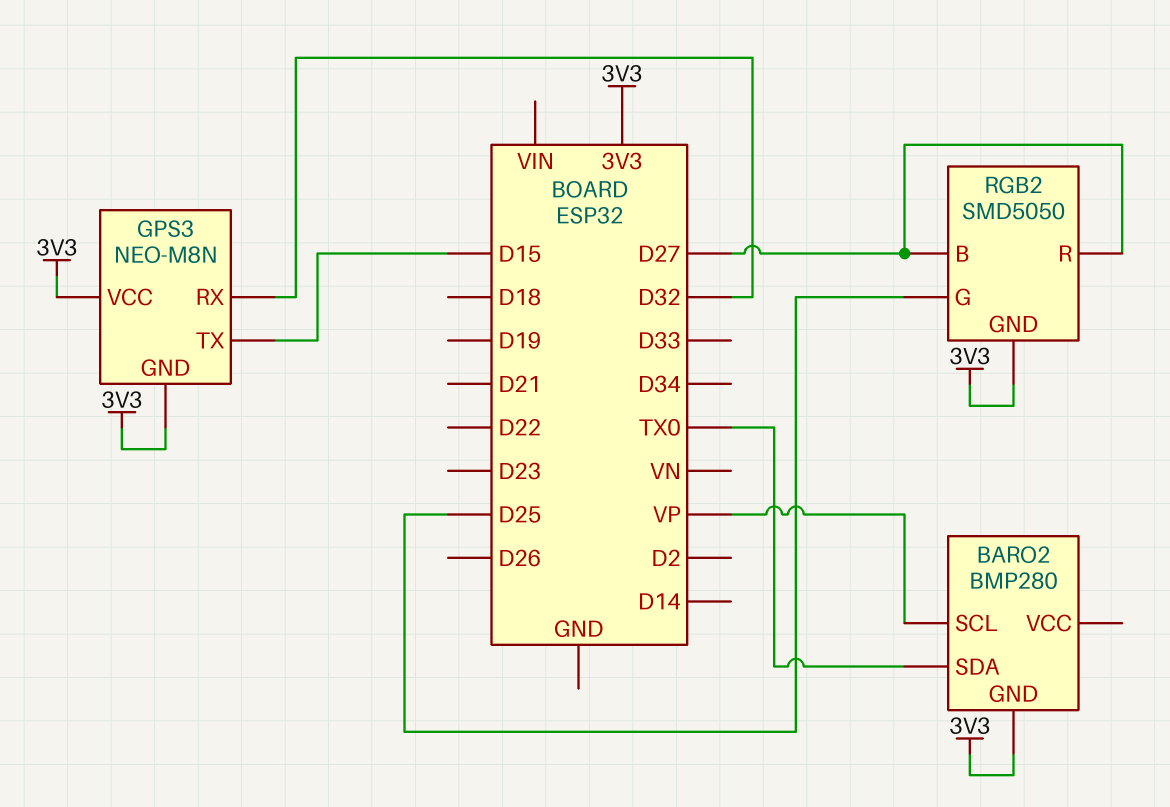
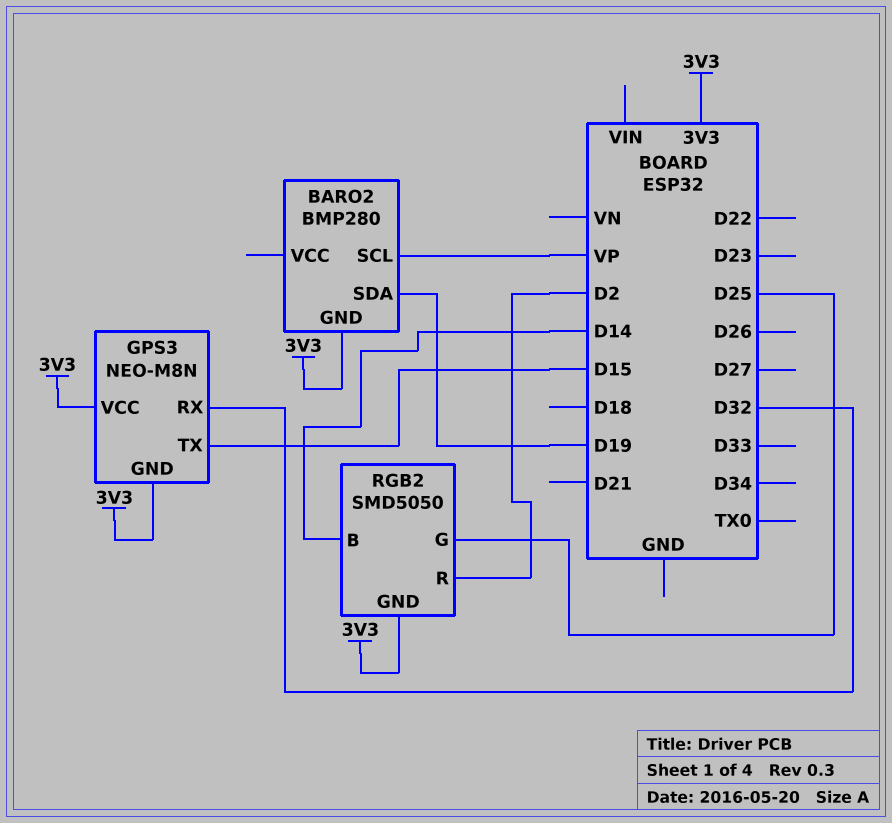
BARO2 pin SDA: TX0 -> D19
RGB2 pin B: D27 -> D14
RGB2 pin R: D27 -> D2

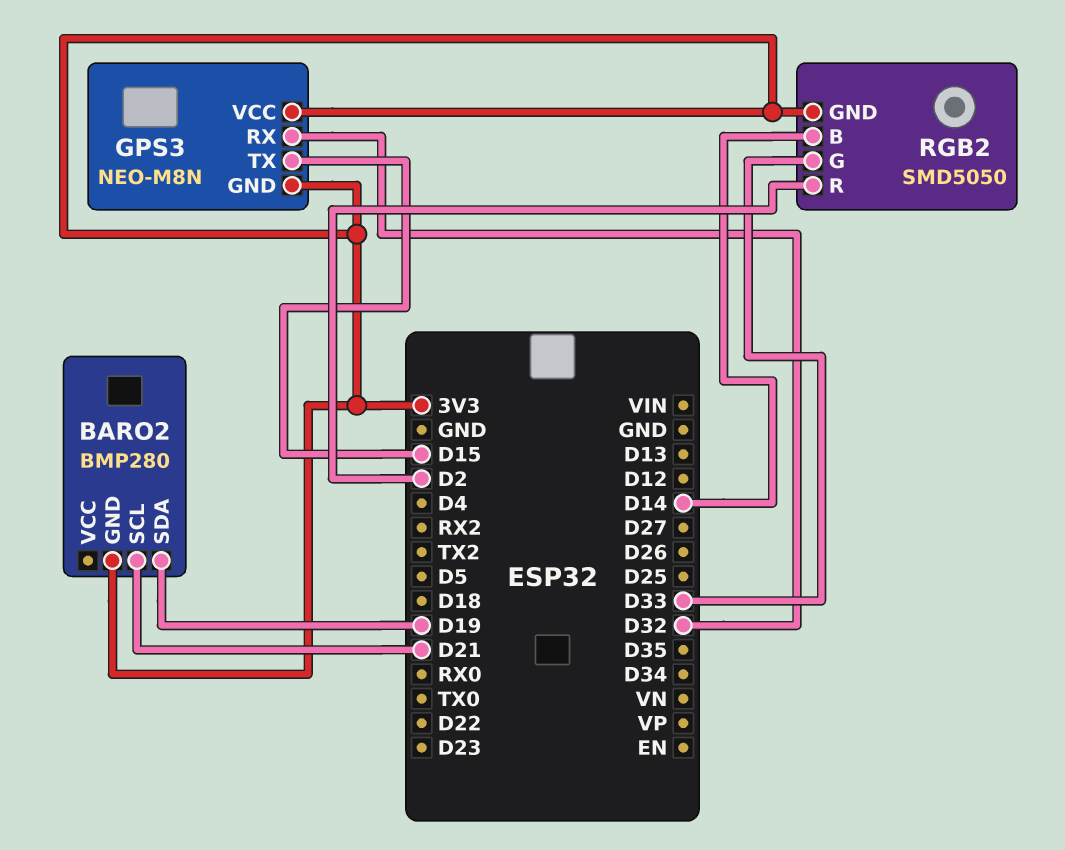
BARO2 pin SCL: VP -> D21
RGB2 pin G: D25 -> D33

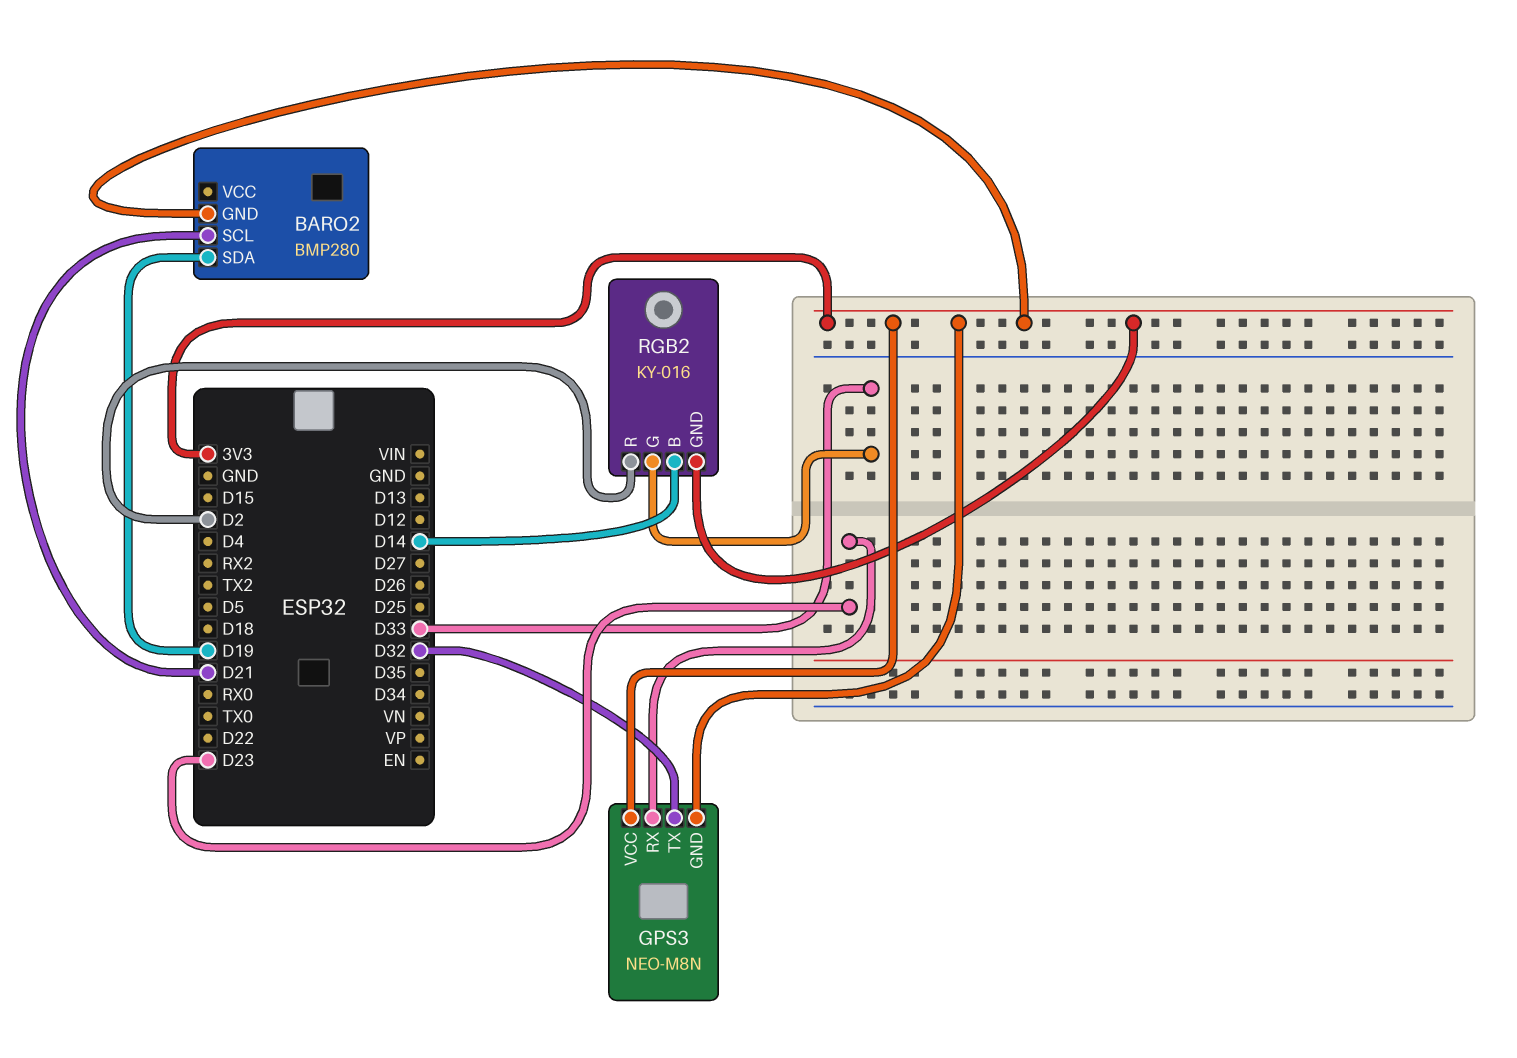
GPS3 pin RX: D32 -> D23
GPS3 pin TX: D15 -> D32
RGB2: SMD5050 -> KY-016

